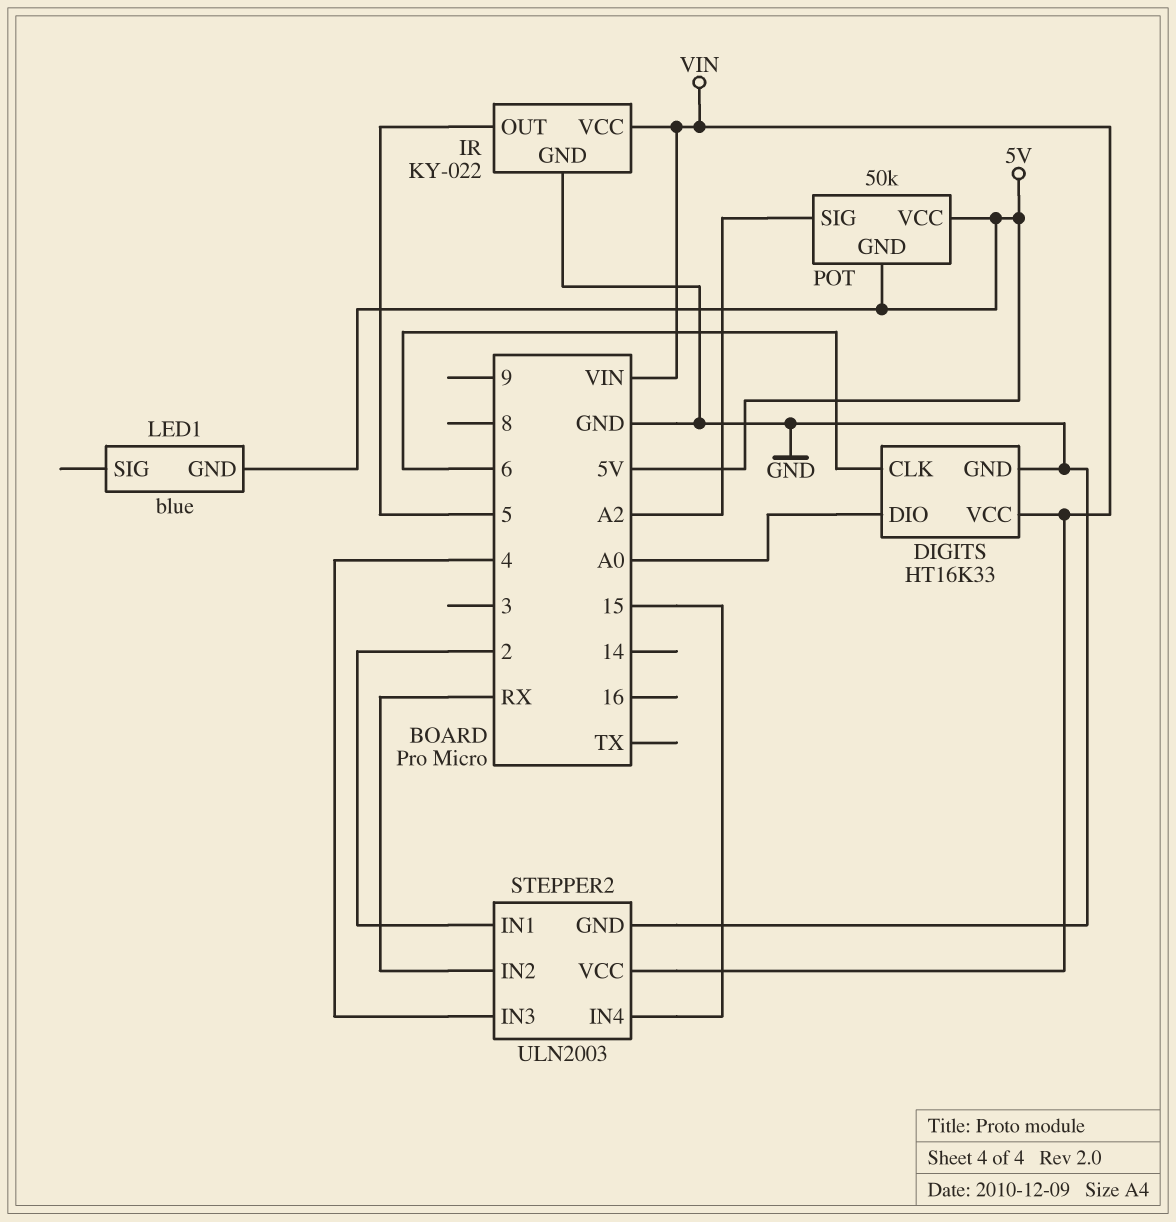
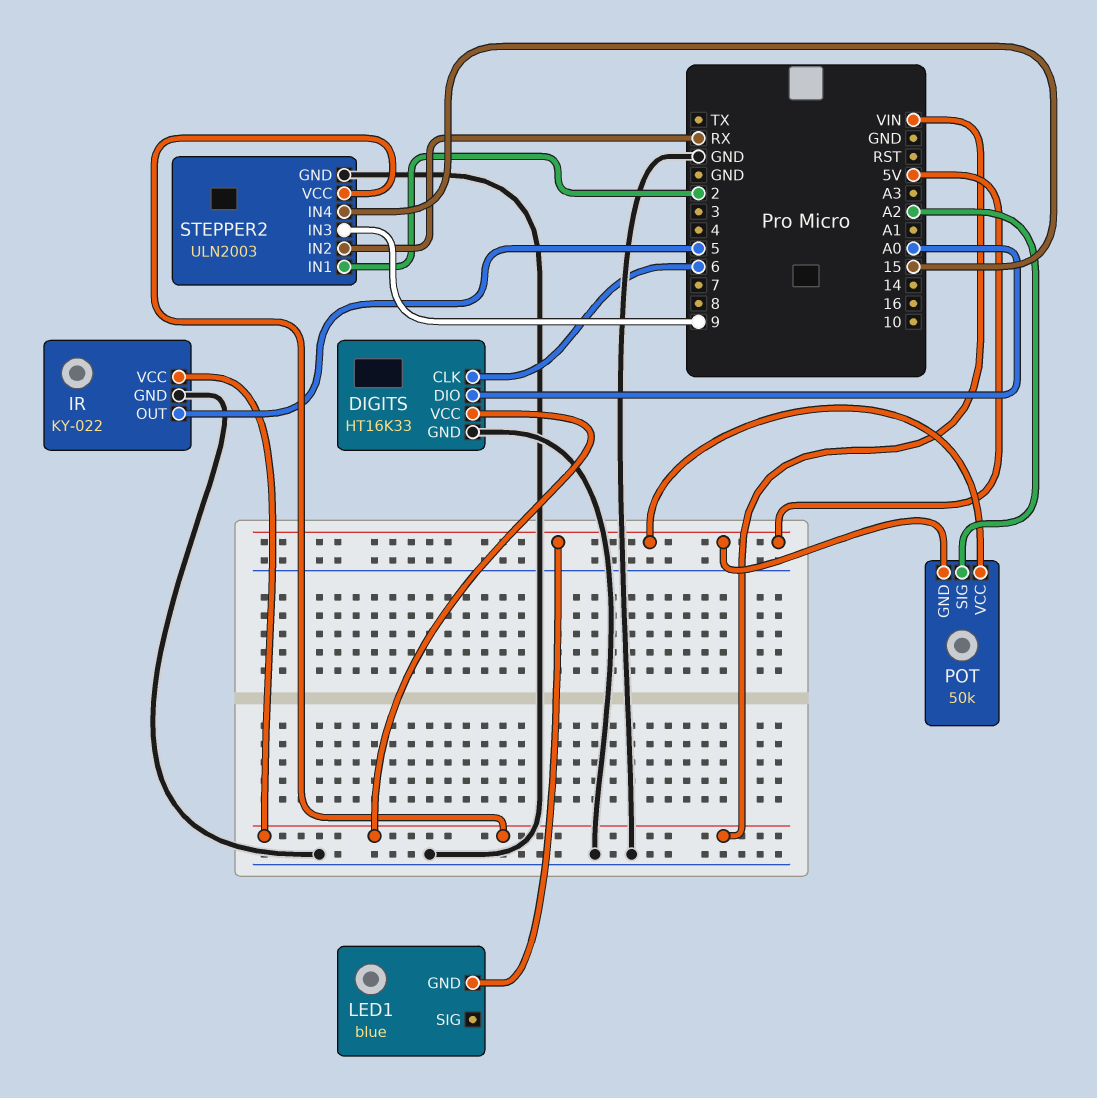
STEPPER2 pin IN3: 4 -> 9

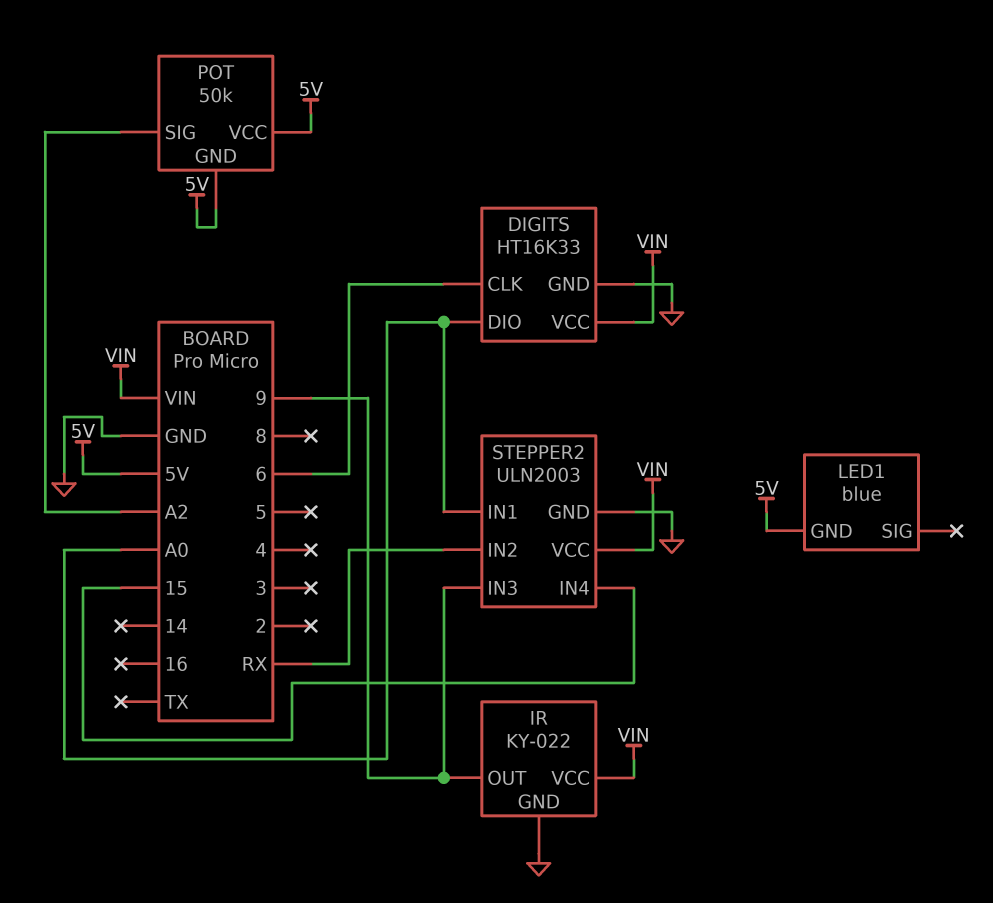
IR pin OUT: 5 -> 9
STEPPER2 pin IN1: 2 -> A0

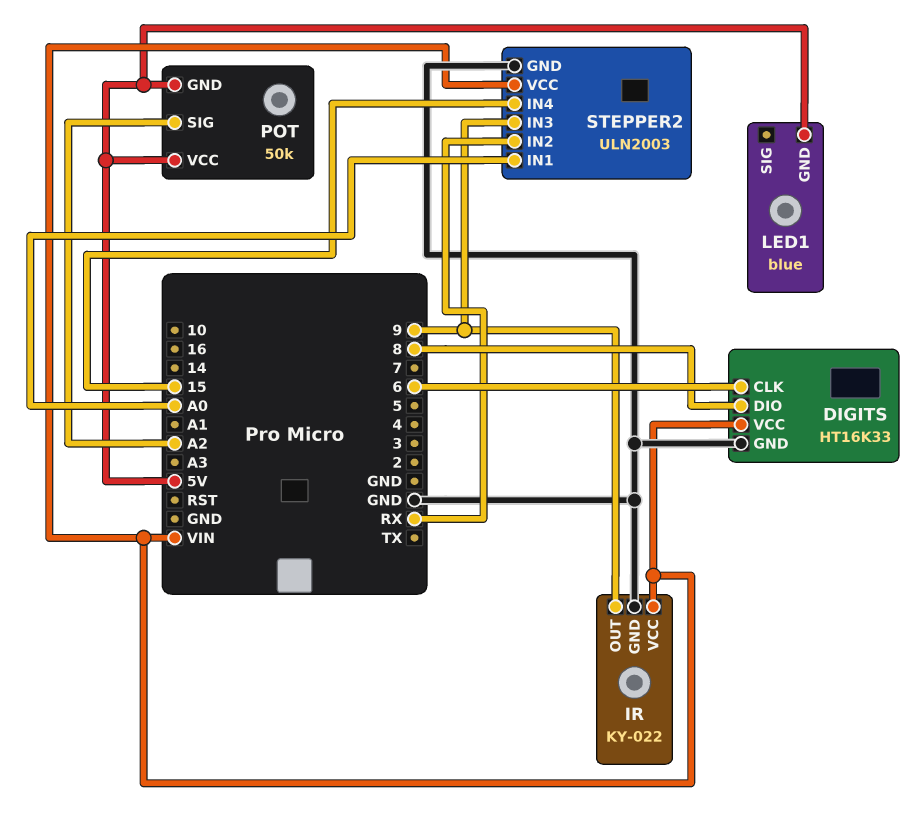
DIGITS pin DIO: A0 -> 8

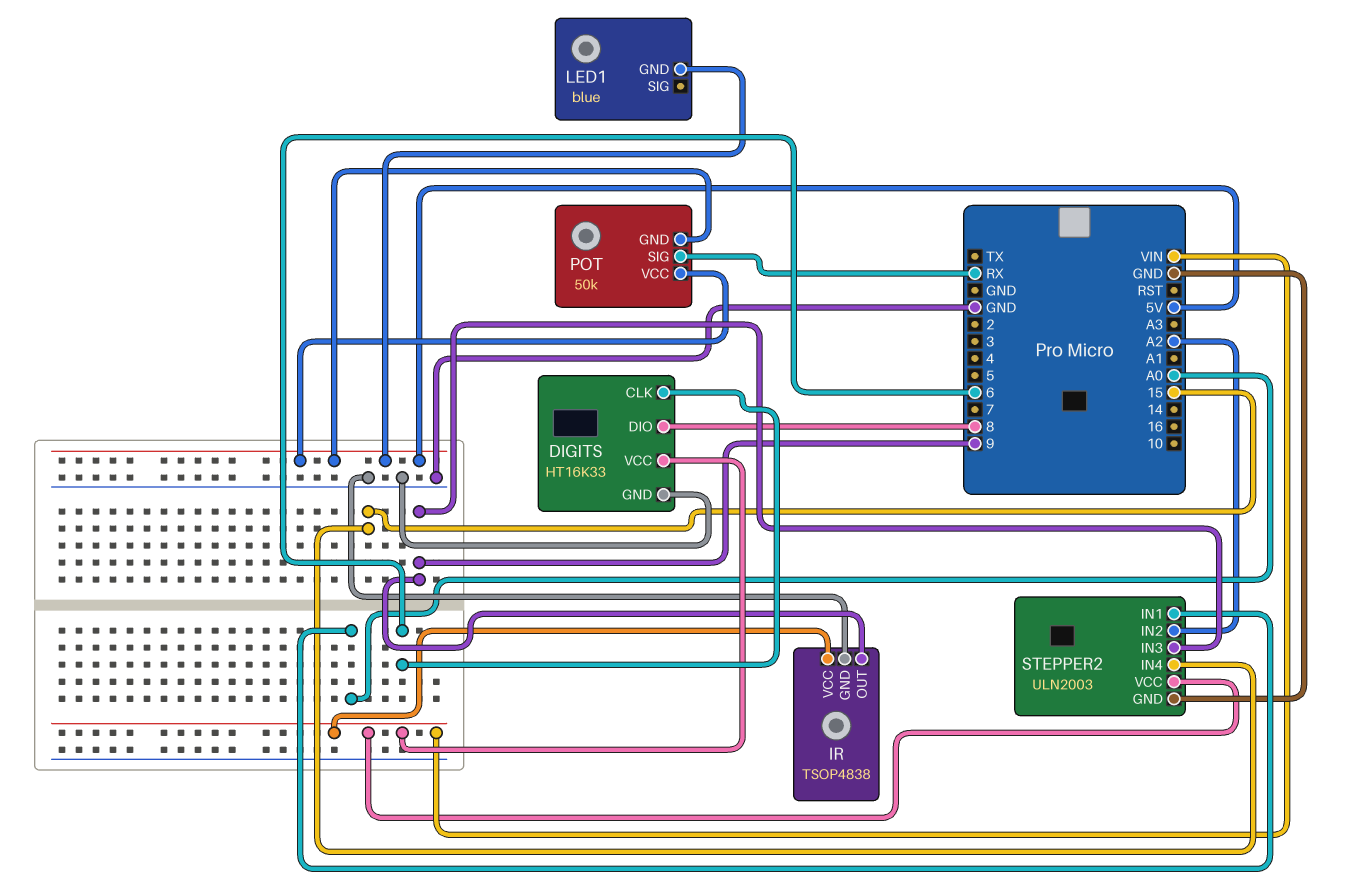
IR: KY-022 -> TSOP4838
POT pin SIG: A2 -> RX
STEPPER2 pin IN2: RX -> A2

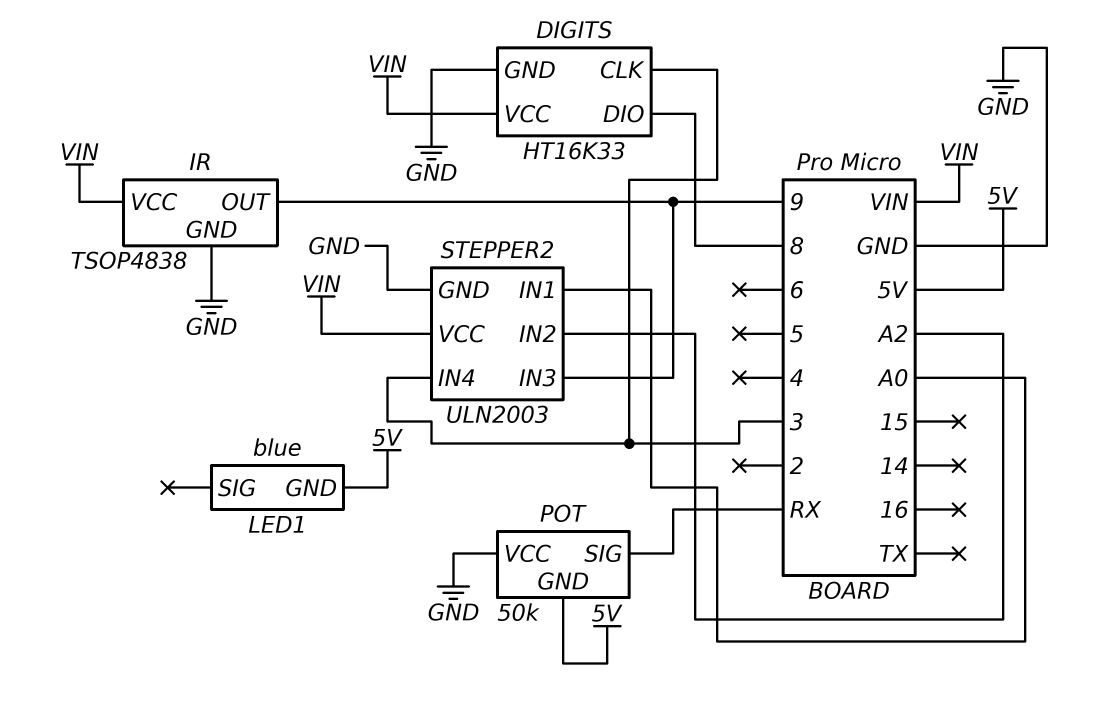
DIGITS pin CLK: 6 -> 3
POT pin VCC: 5V -> GND
STEPPER2 pin IN4: 15 -> 3

